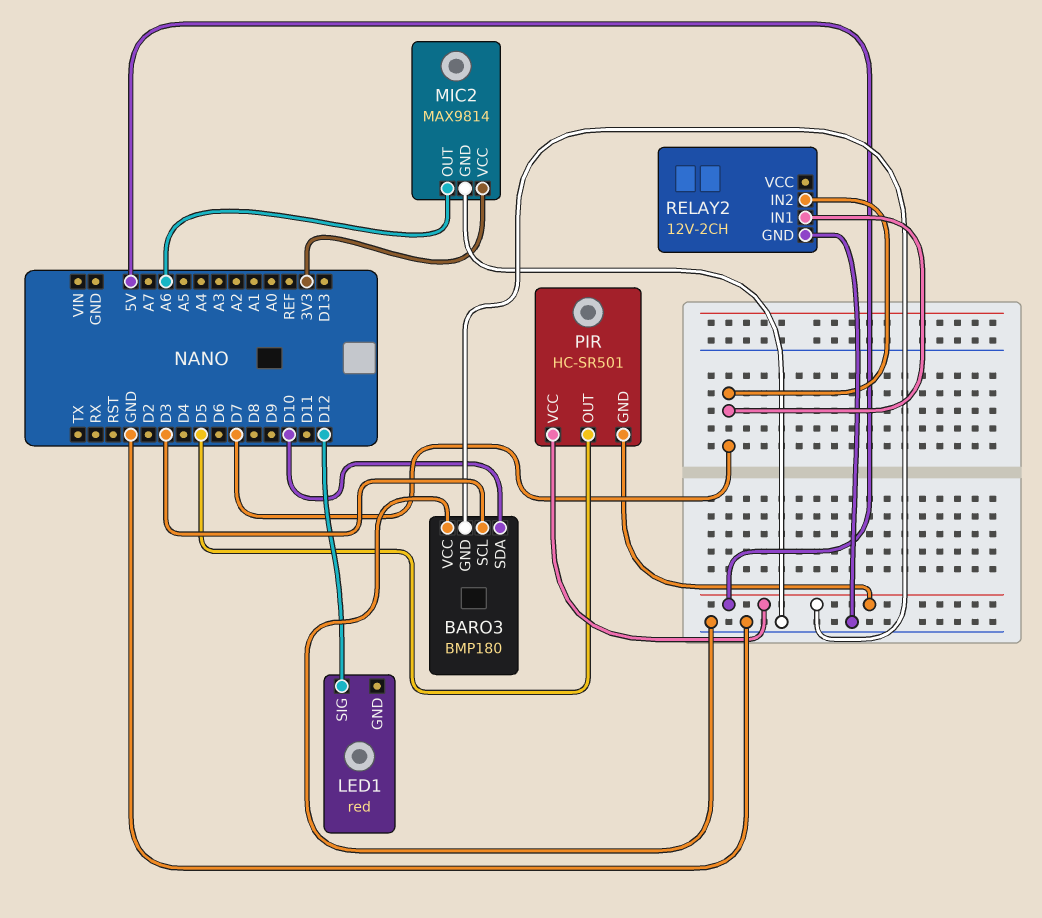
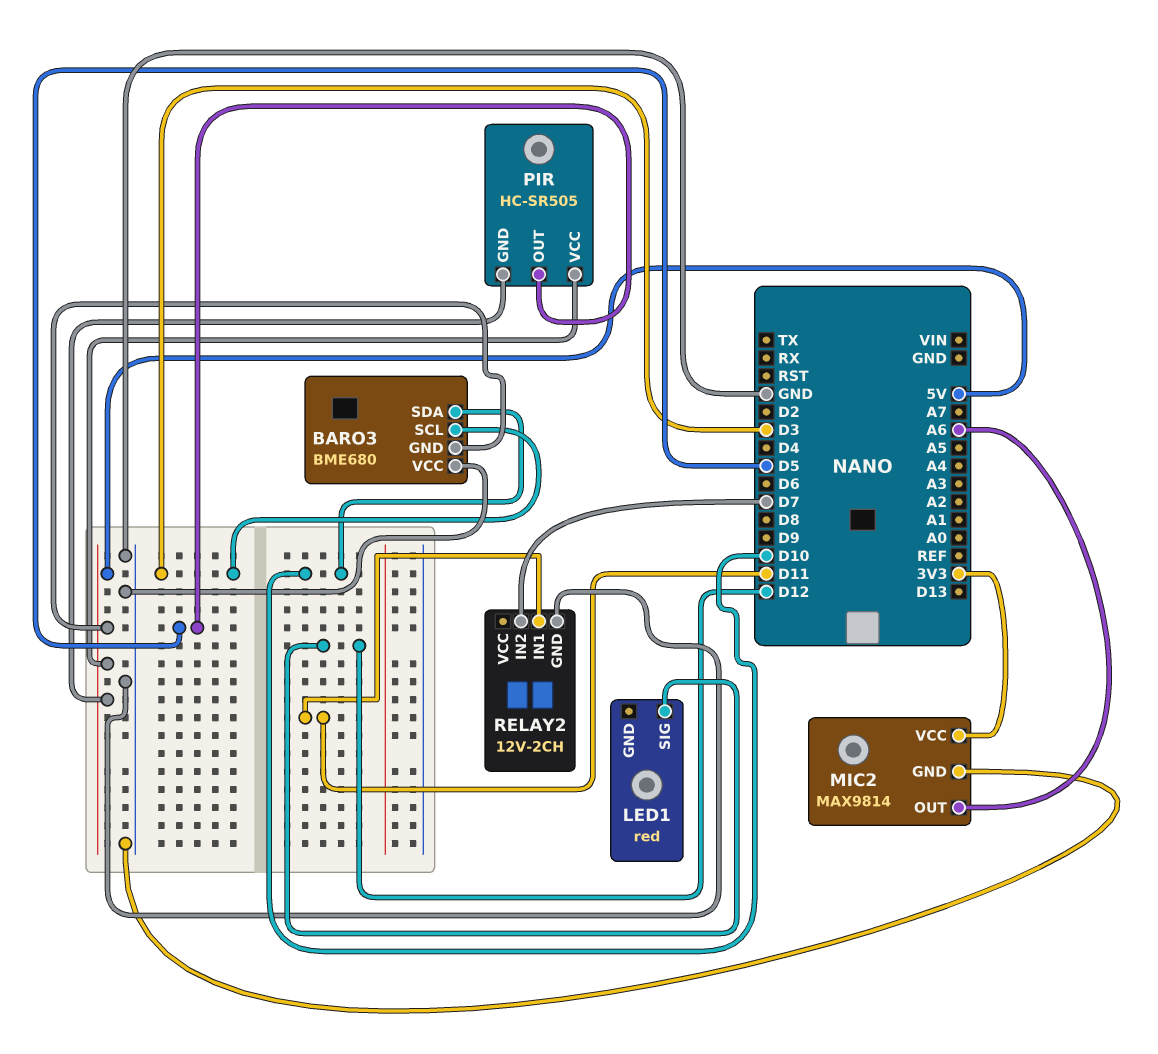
BARO3: BMP180 -> BME680
PIR: HC-SR501 -> HC-SR505
RELAY2 pin IN1: D7 -> D11

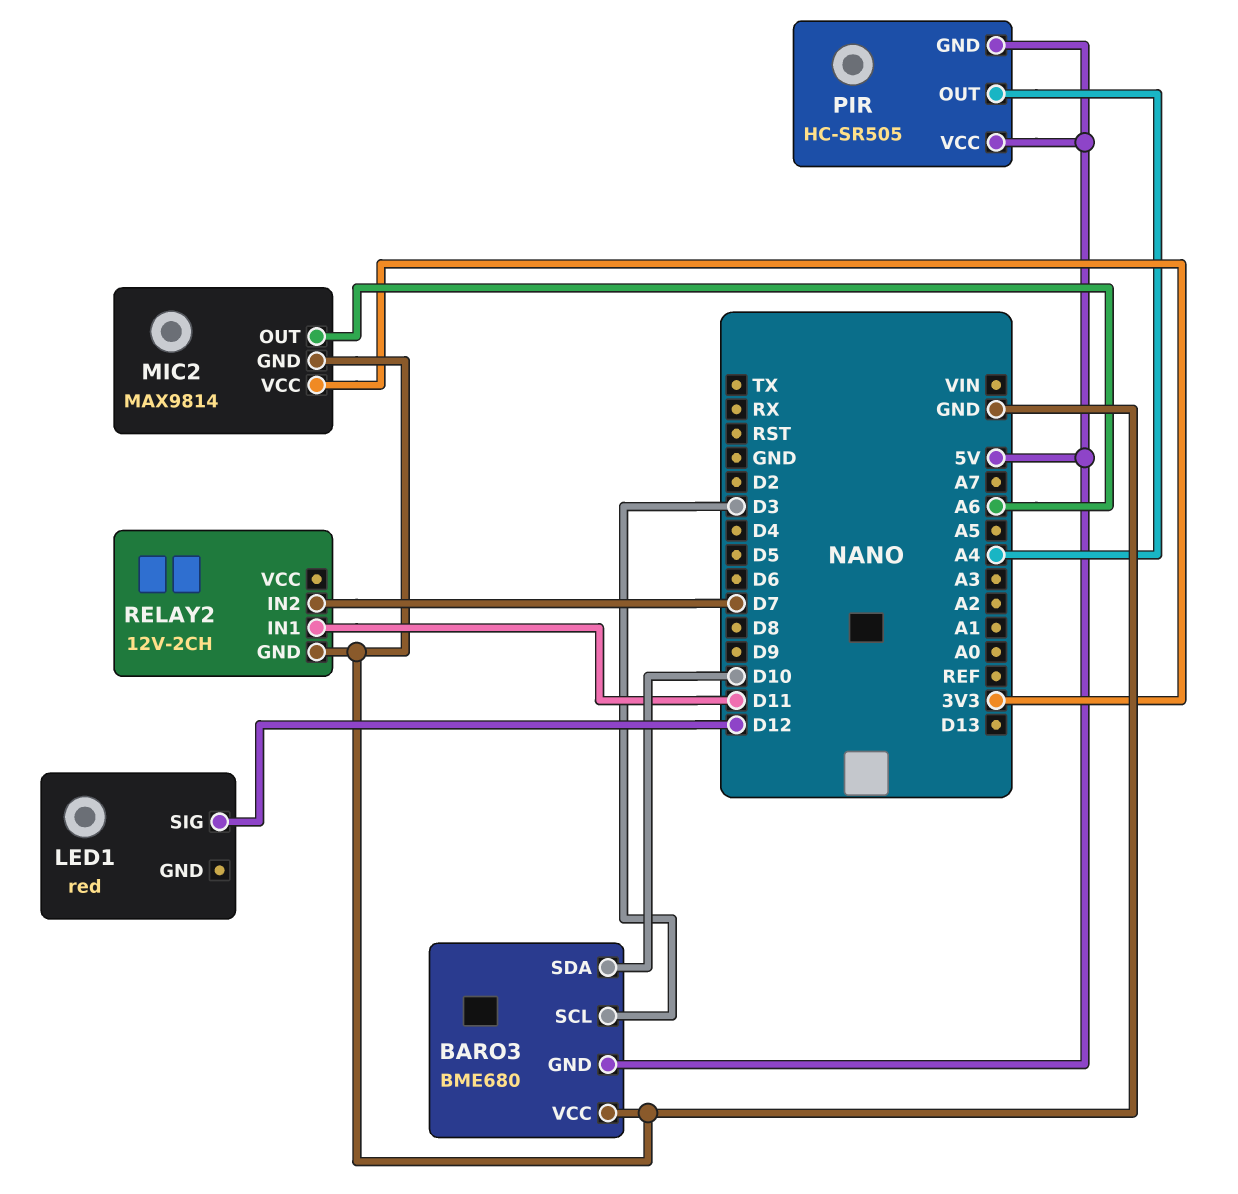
PIR pin OUT: D5 -> A4

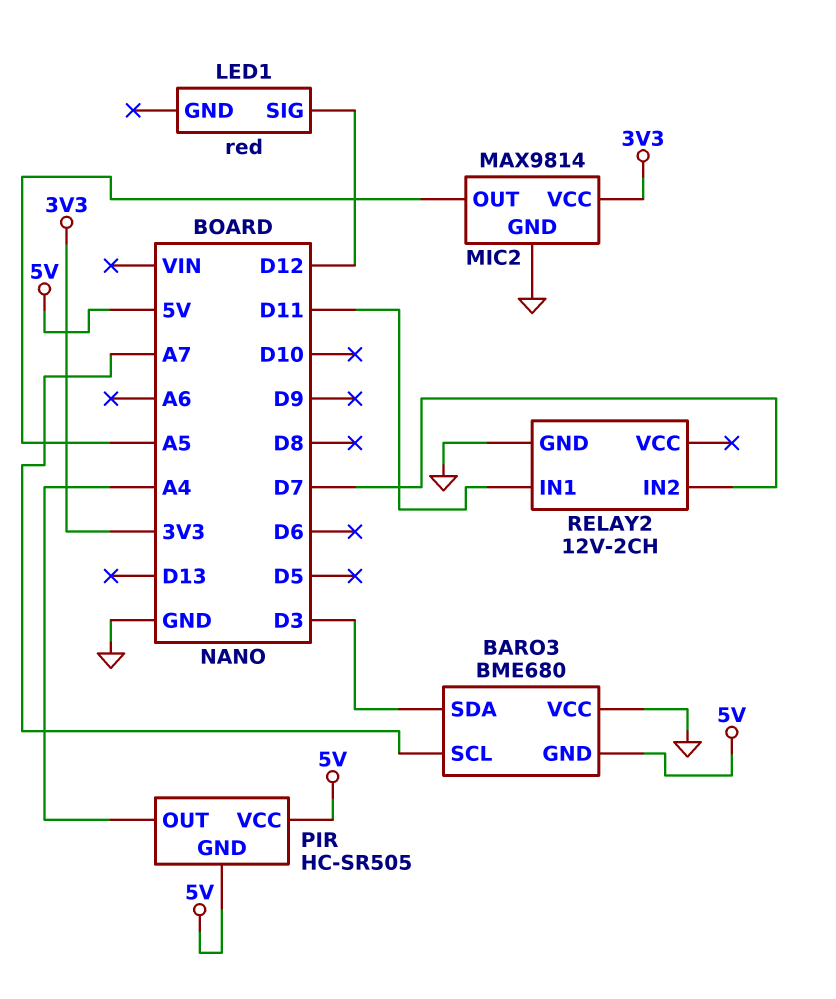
BARO3 pin SCL: D3 -> A7
BARO3 pin SDA: D10 -> D3
MIC2 pin OUT: A6 -> A5

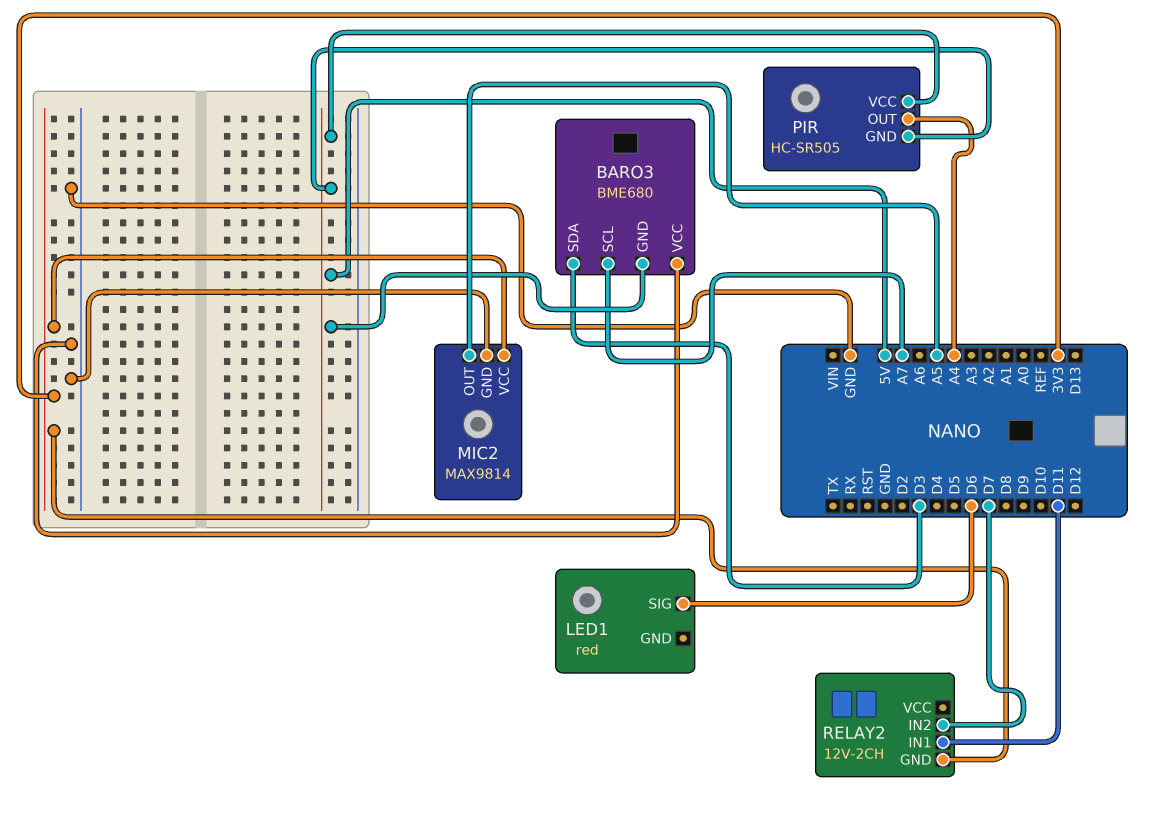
LED1 pin SIG: D12 -> D6
RELAY2 pin GND: GND -> 3V3

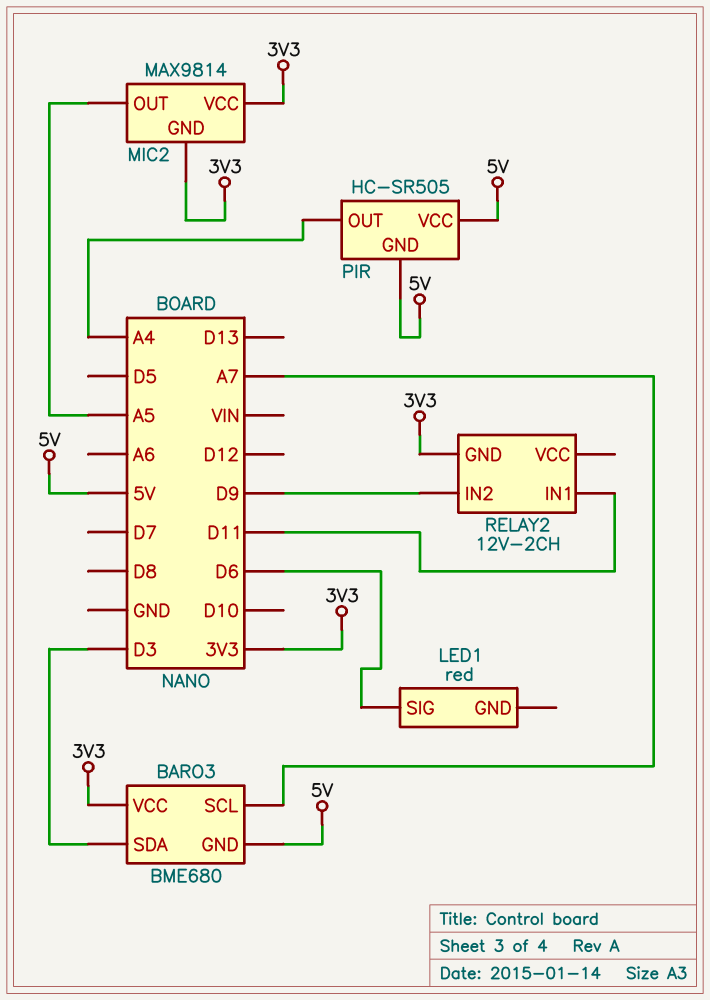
BARO3 pin VCC: GND -> 3V3
MIC2 pin GND: GND -> 3V3
RELAY2 pin IN2: D7 -> D9

